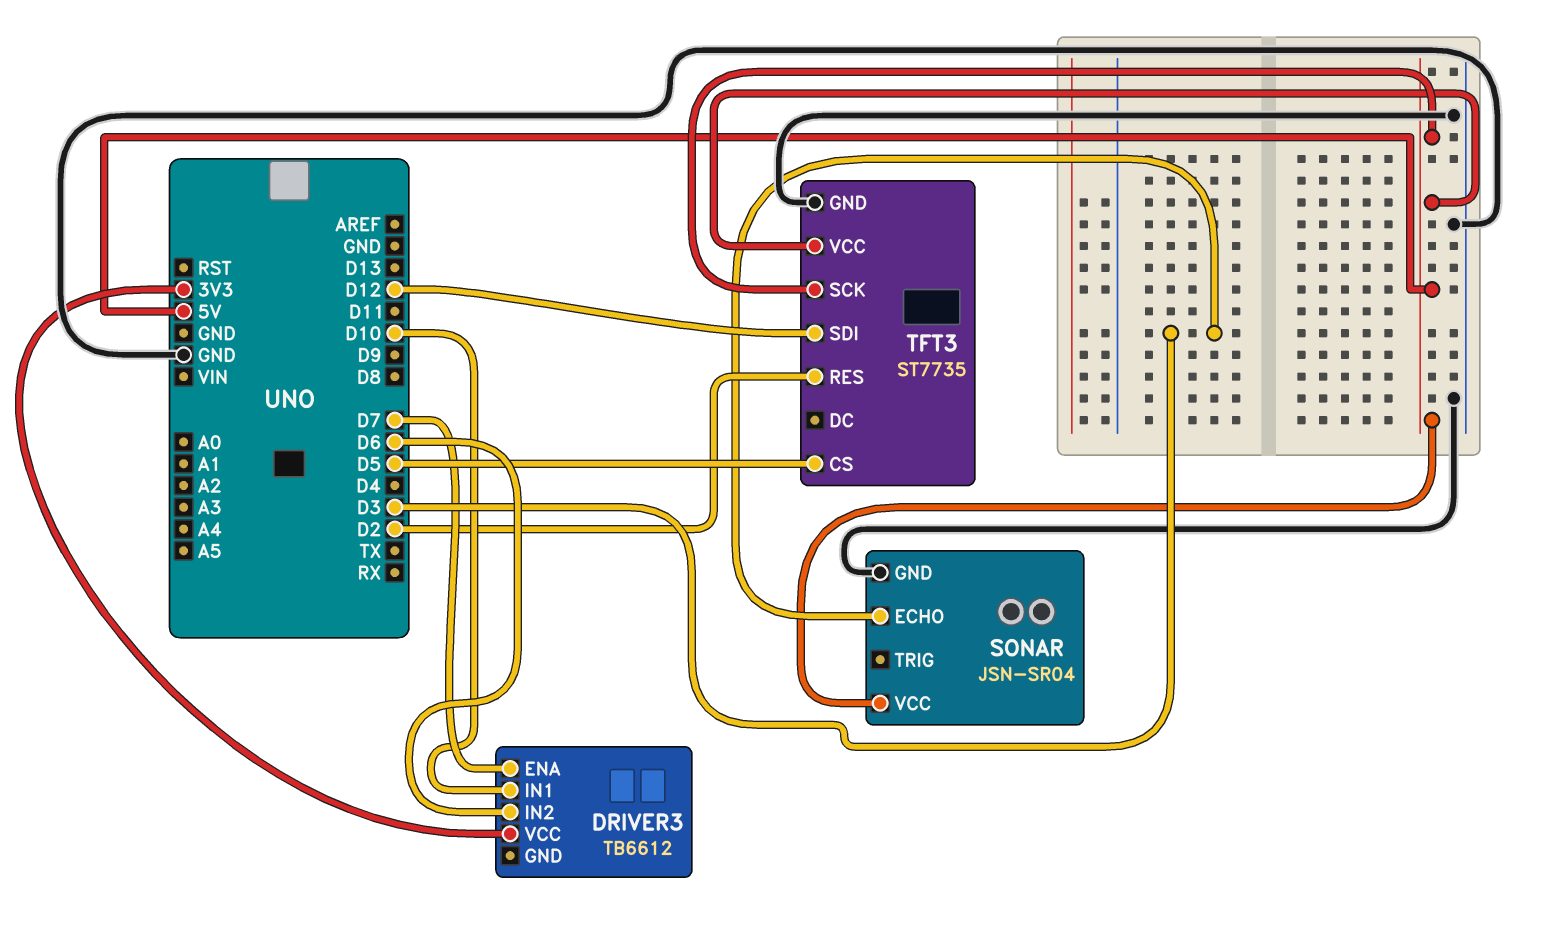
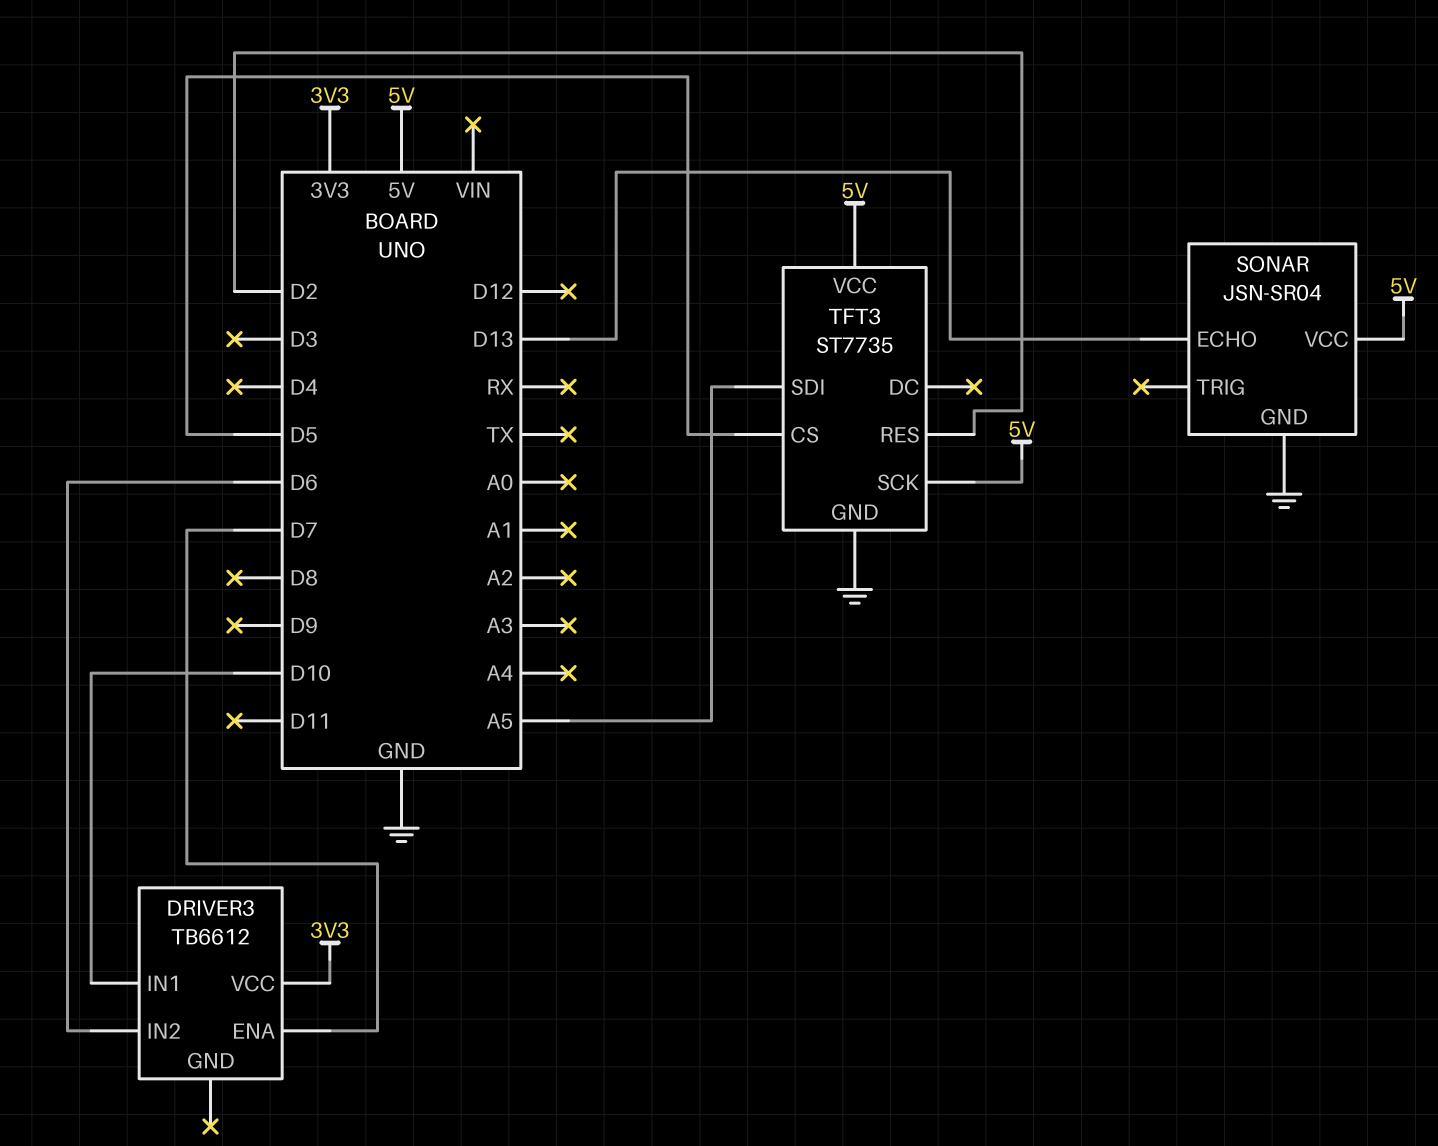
SONAR pin ECHO: D3 -> D13
TFT3 pin SDI: D12 -> A5

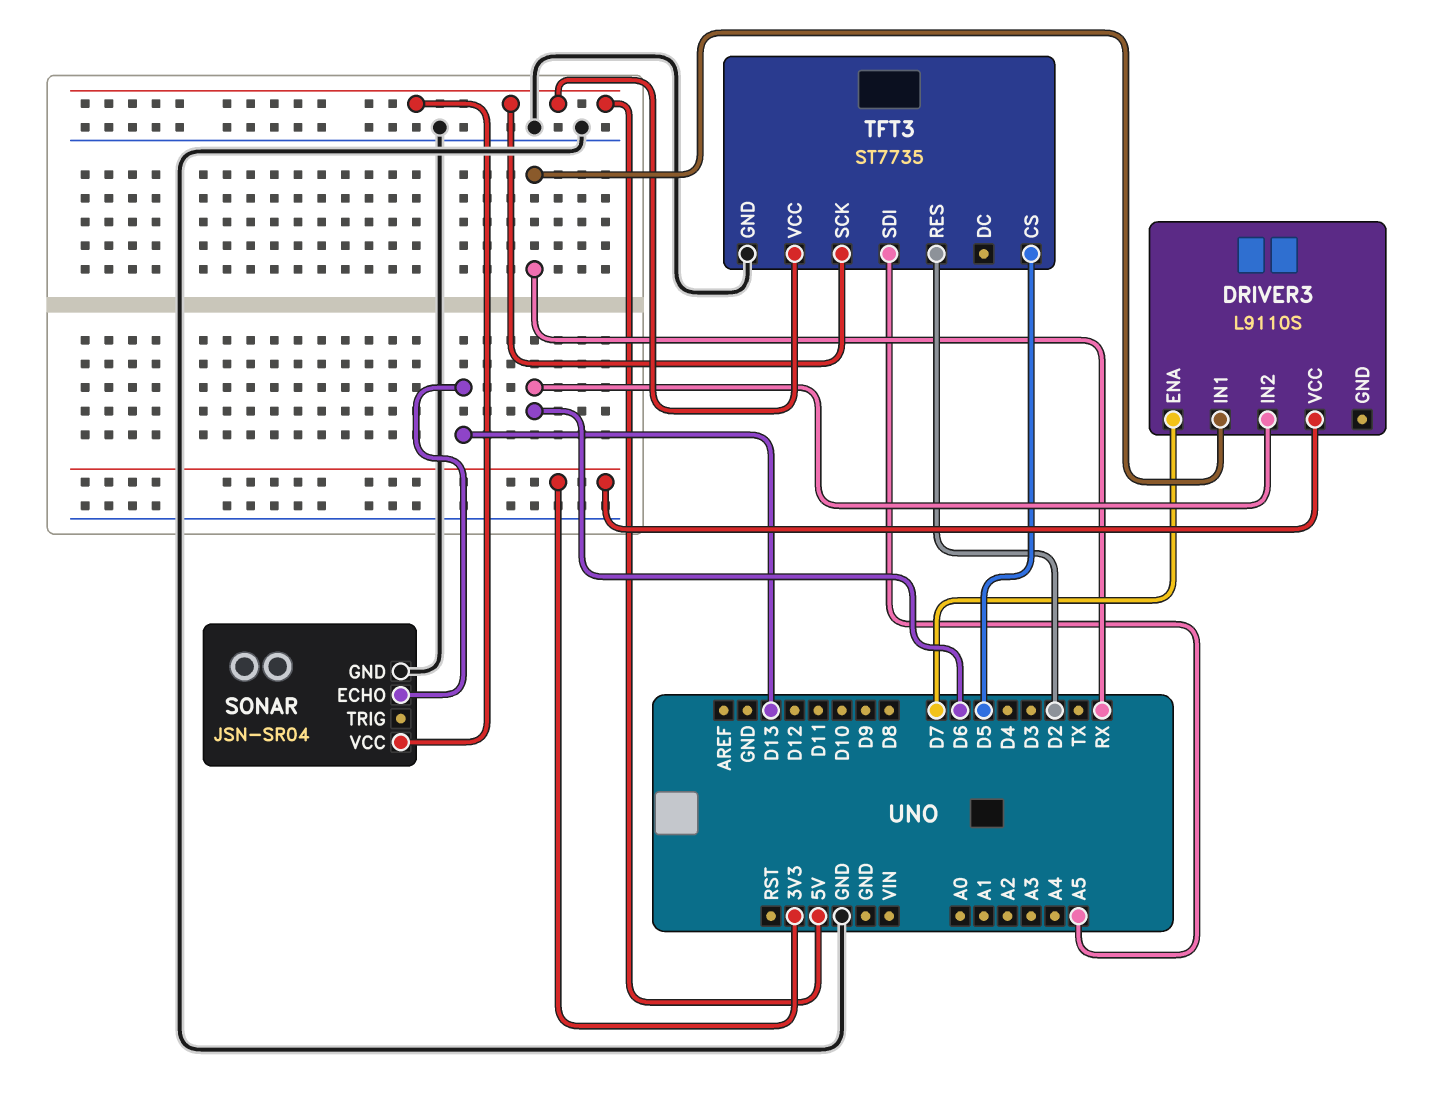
DRIVER3: TB6612 -> L9110S
DRIVER3 pin IN1: D10 -> RX

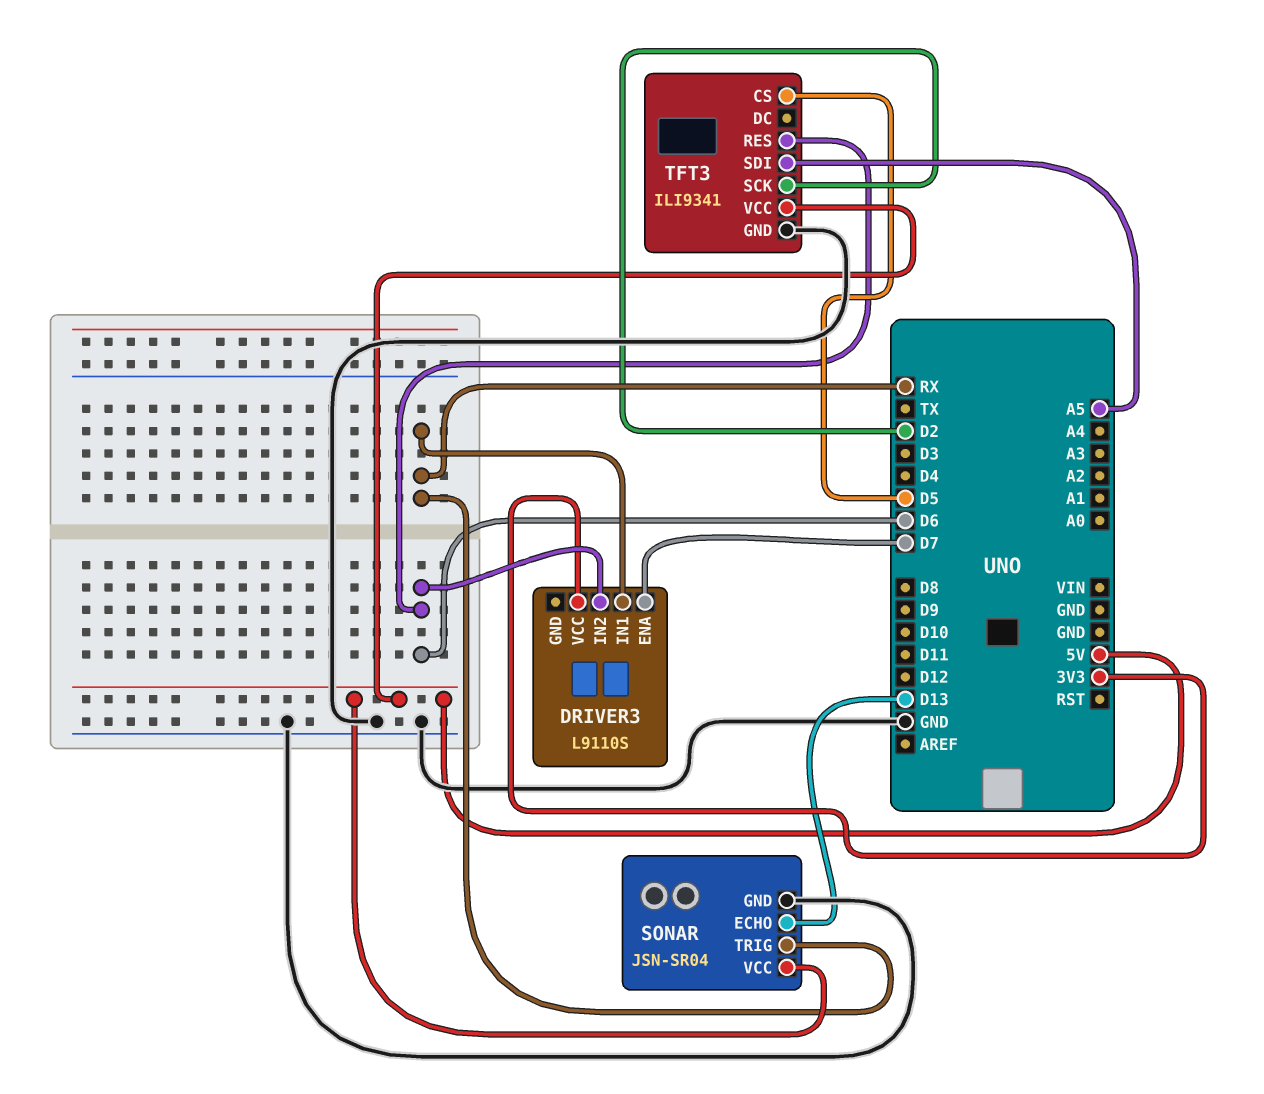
SONAR pin TRIG: none -> RX
TFT3: ST7735 -> ILI9341
TFT3 pin RES: D2 -> D6
TFT3 pin SCK: 5V -> D2

